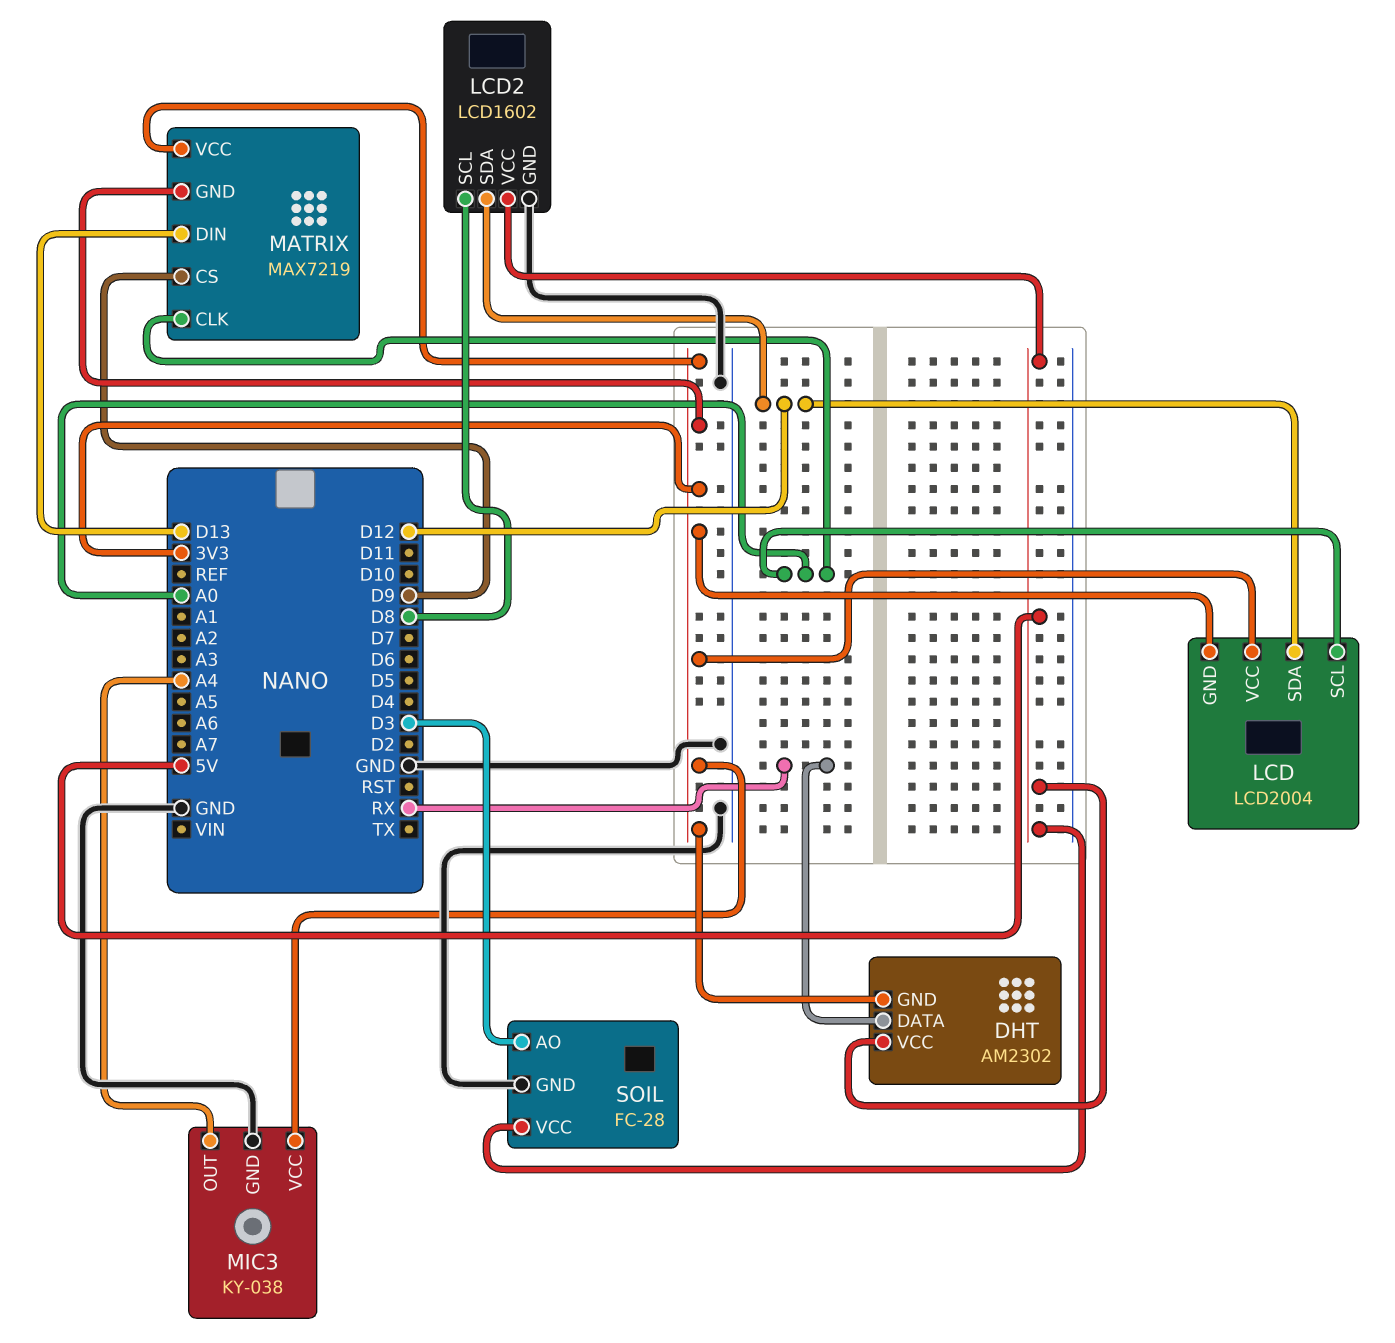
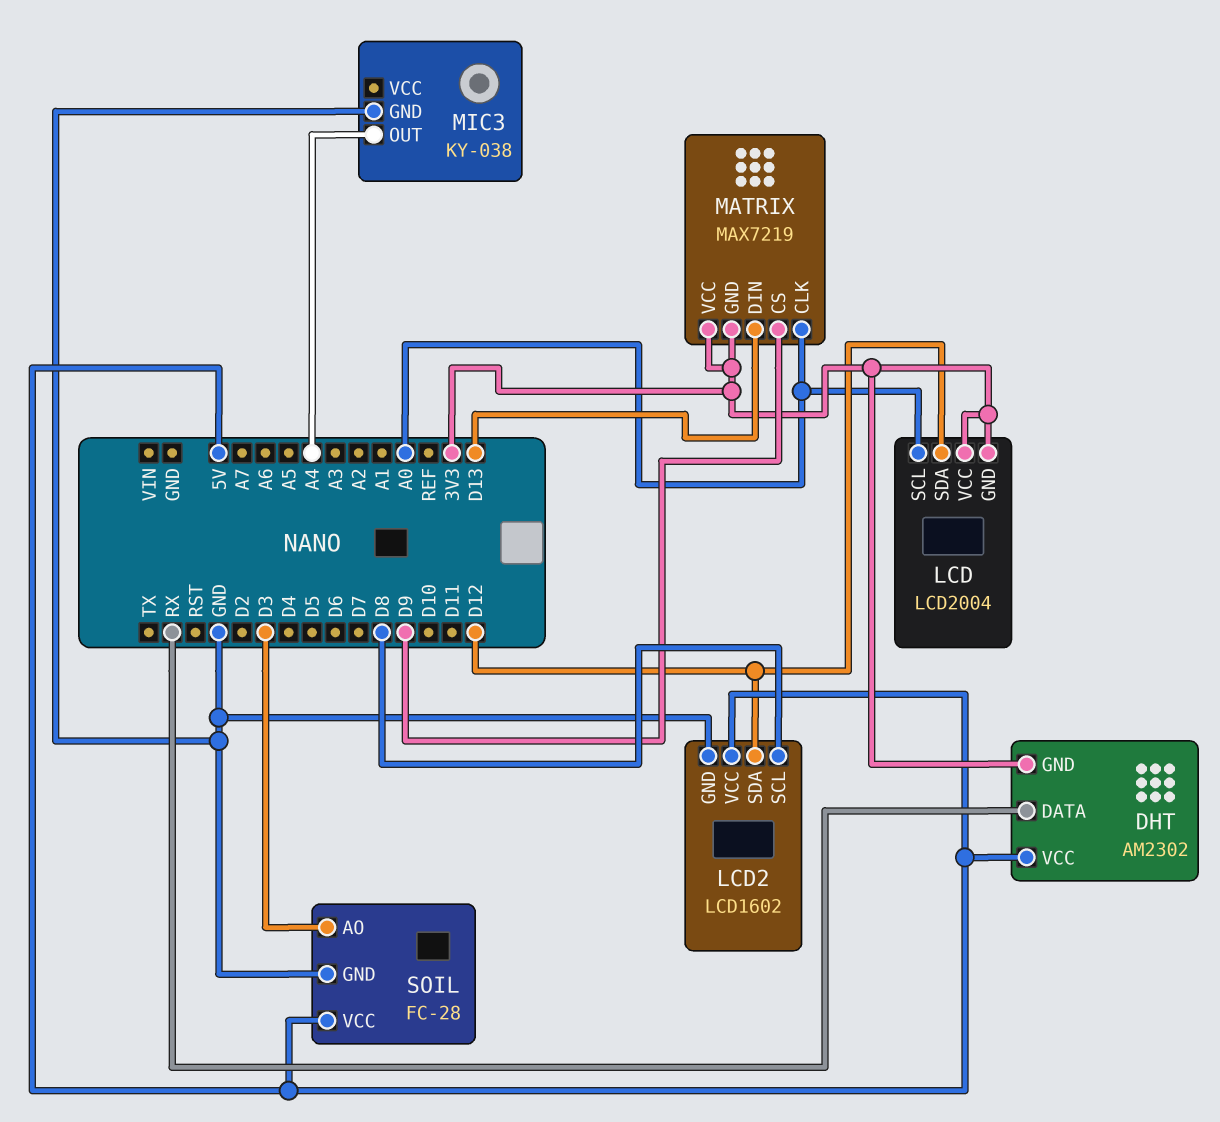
MIC3 pin VCC: 3V3 -> none

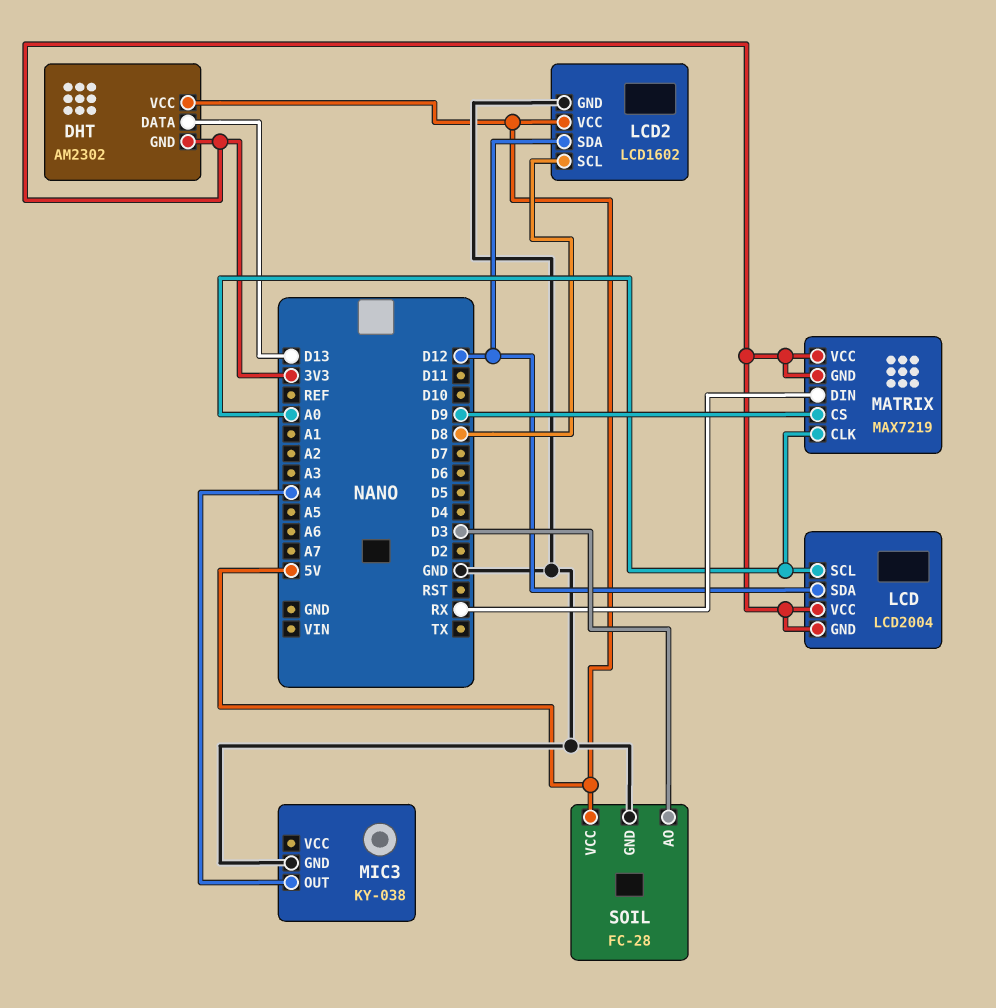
DHT pin DATA: RX -> D13
MATRIX pin DIN: D13 -> RX

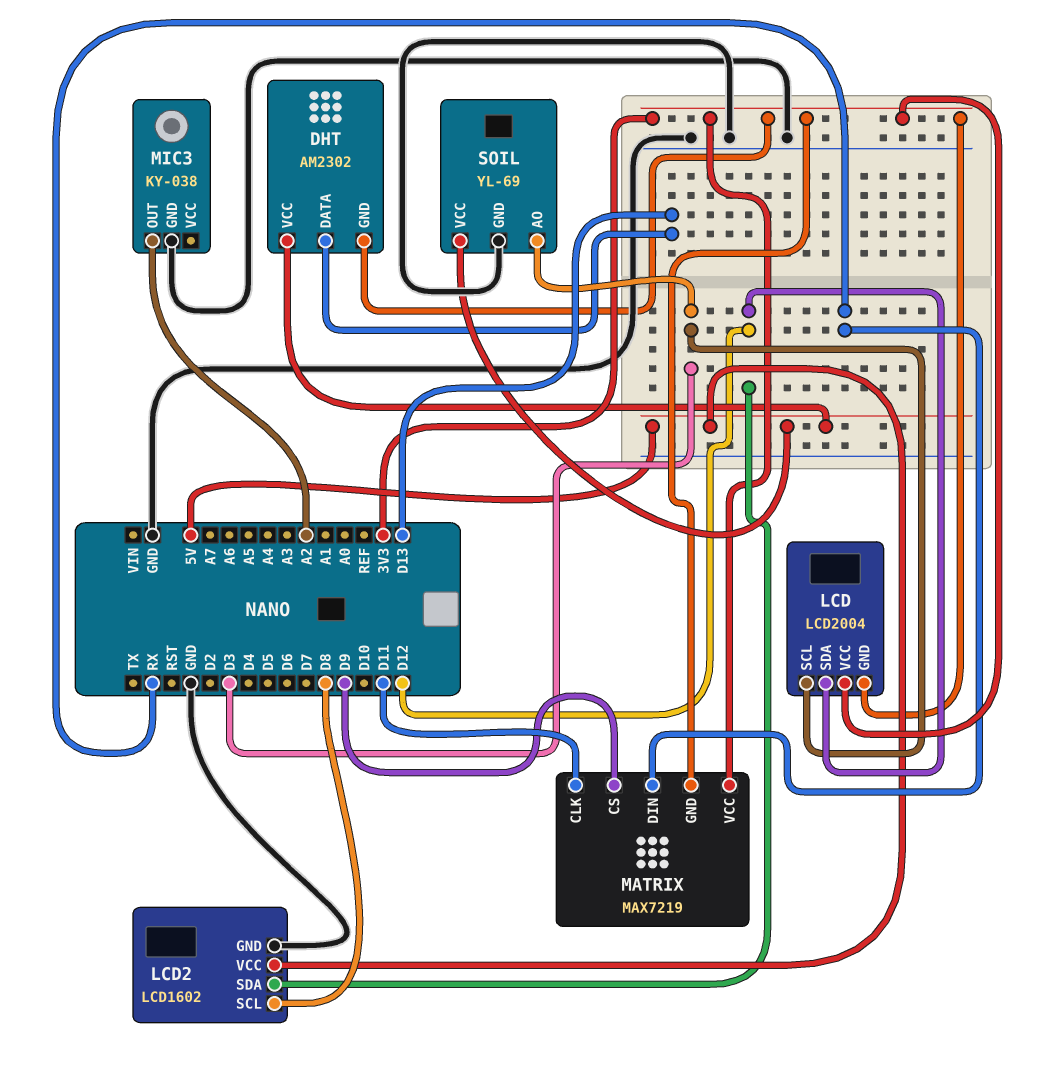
LCD pin SCL: A0 -> D3
MATRIX pin CLK: A0 -> D11
MIC3 pin OUT: A4 -> A2
SOIL: FC-28 -> YL-69

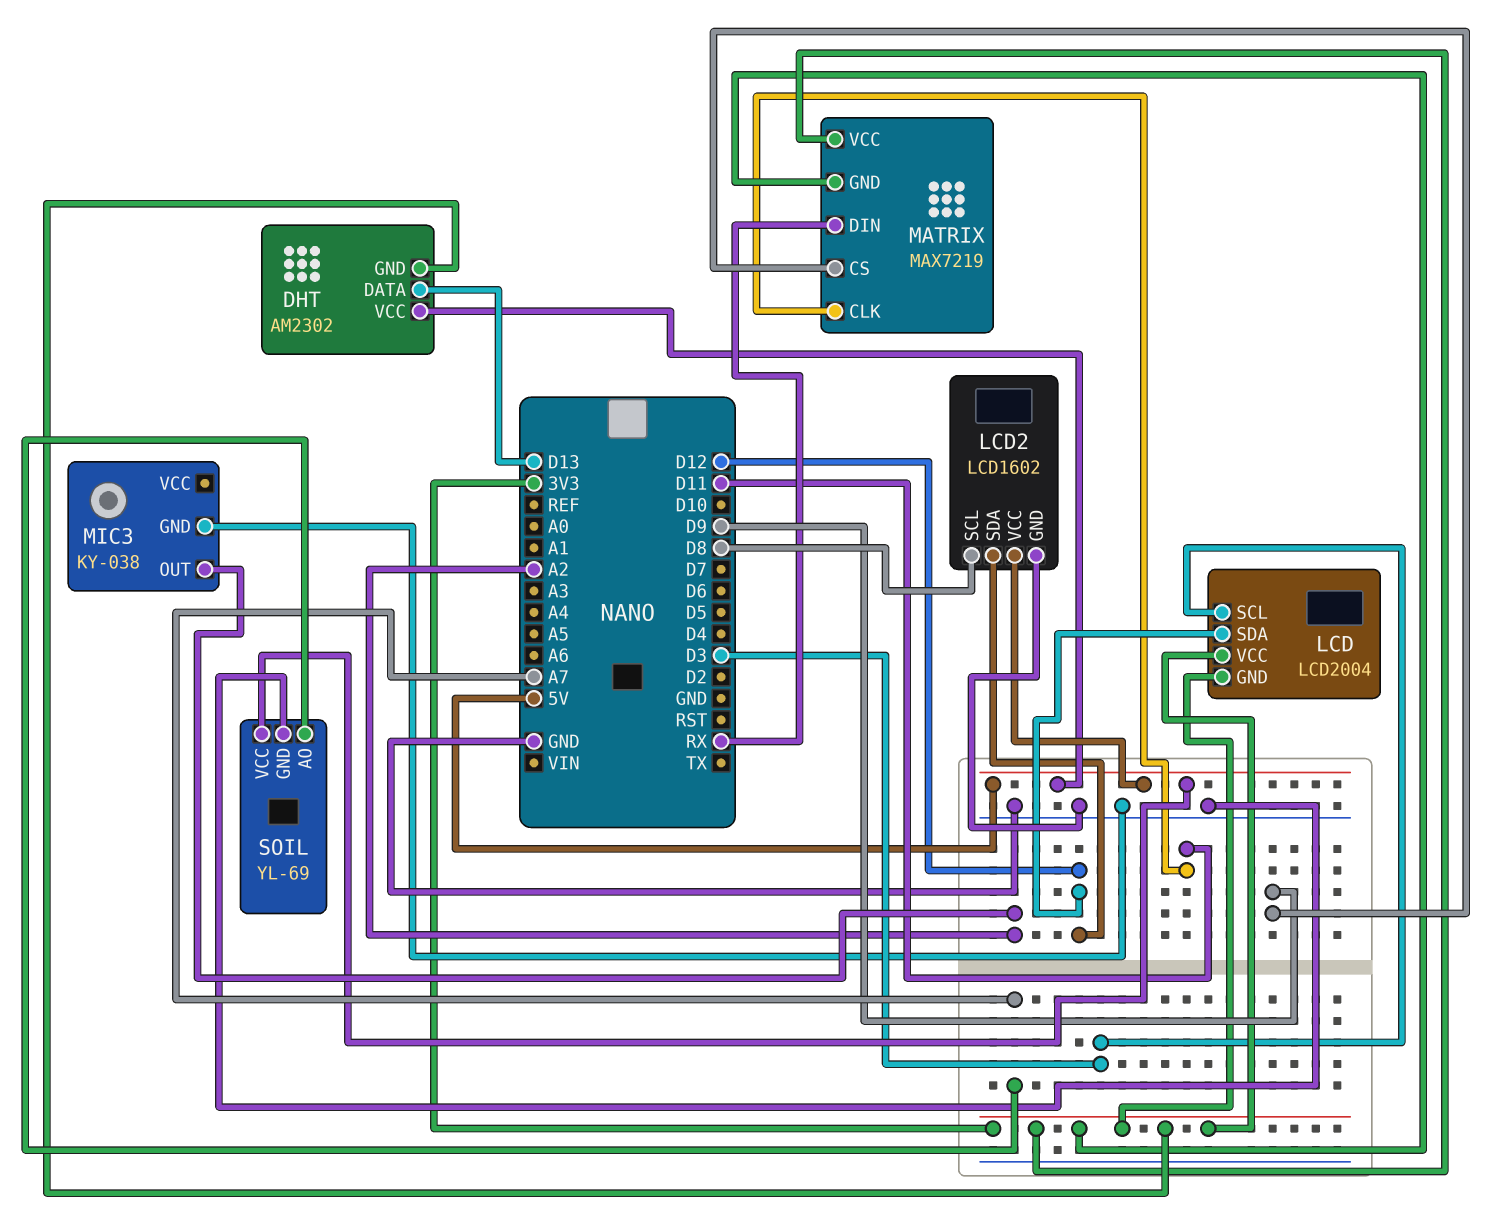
SOIL pin AO: D3 -> A7

